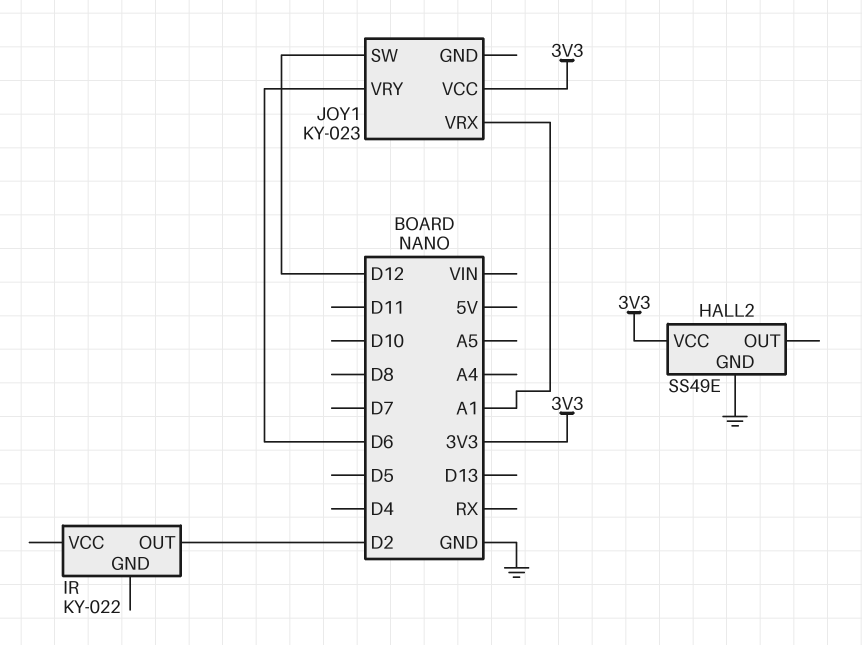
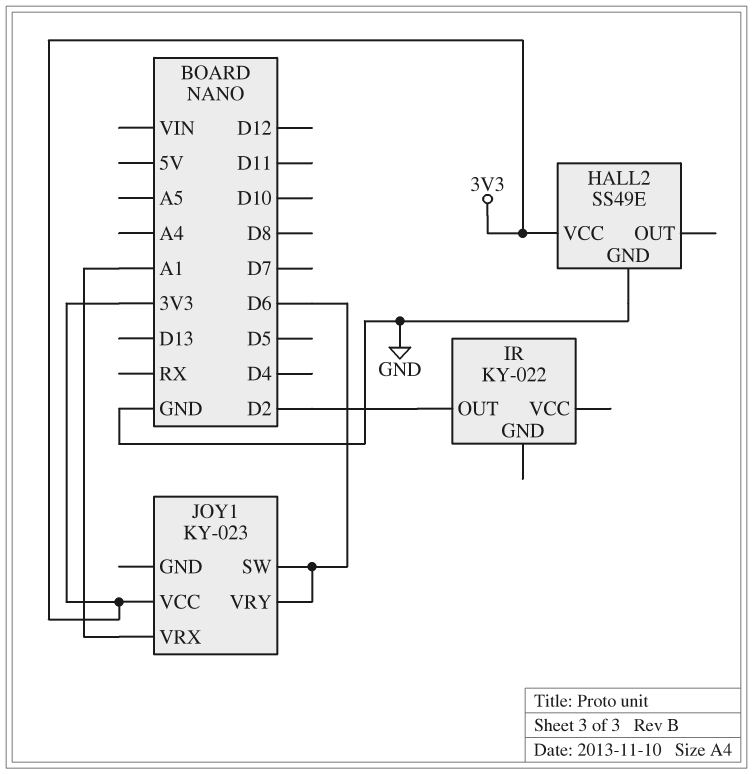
JOY1 pin SW: D12 -> D6

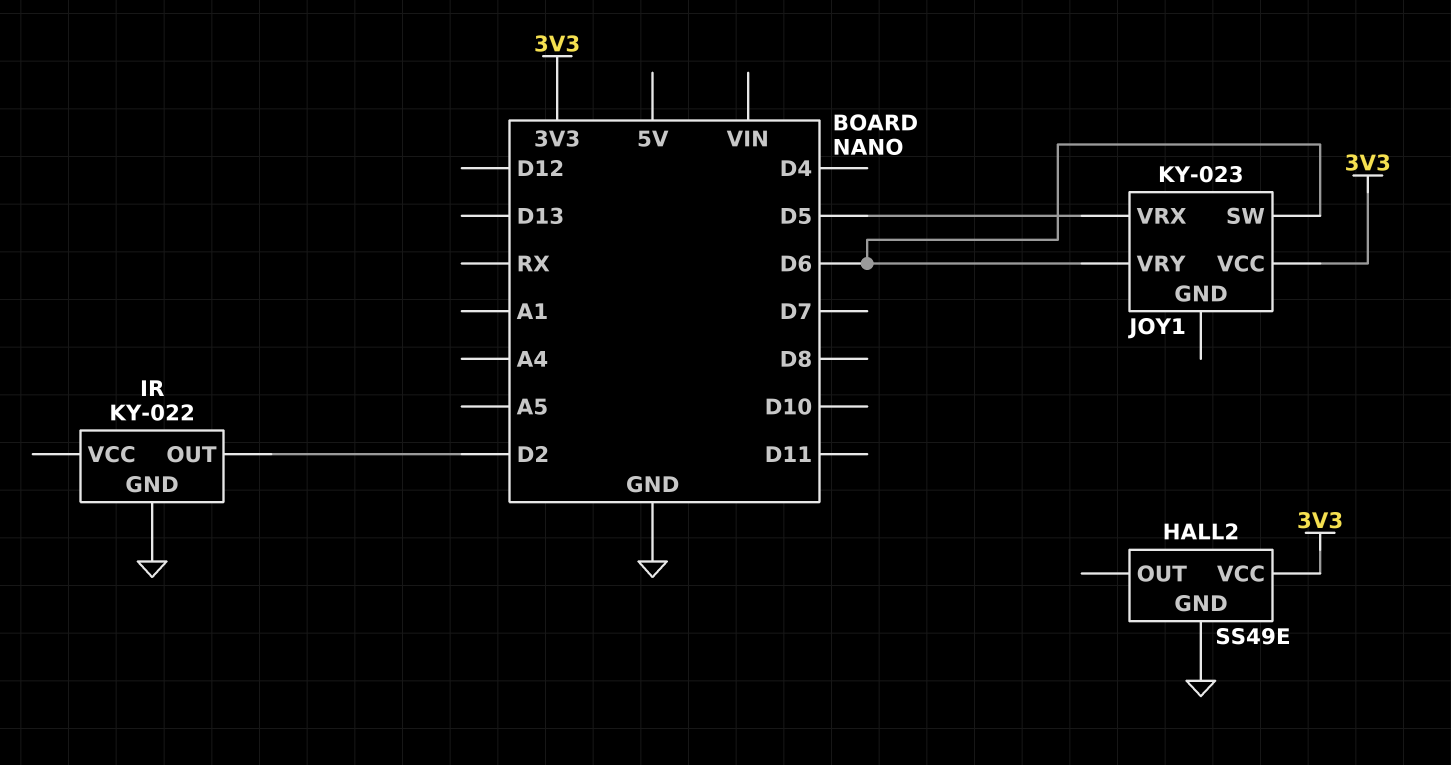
IR pin GND: none -> GND
JOY1 pin VRX: A1 -> D5

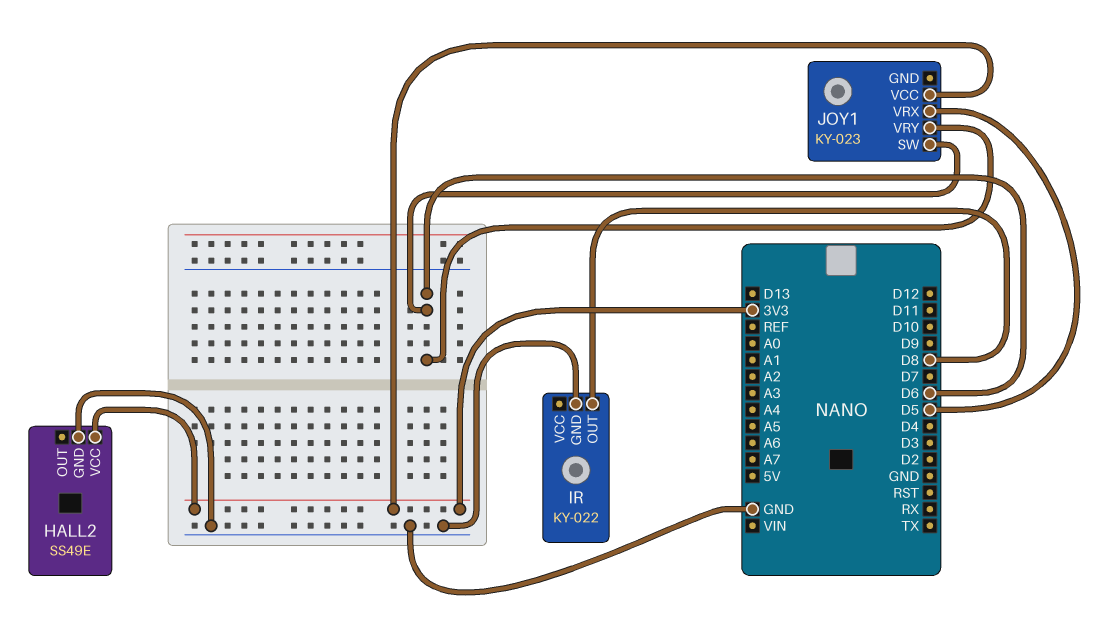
IR pin OUT: D2 -> D8

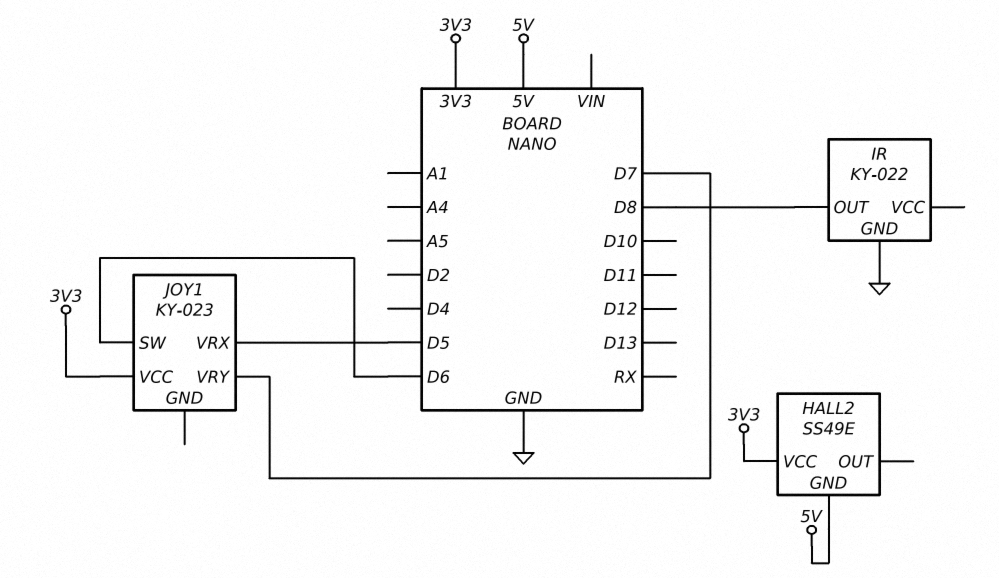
HALL2 pin GND: GND -> 5V
JOY1 pin VRY: D6 -> D7

